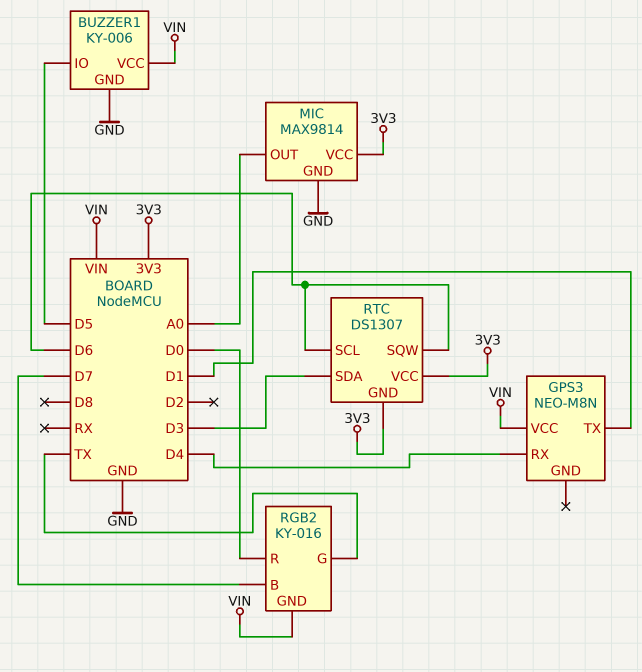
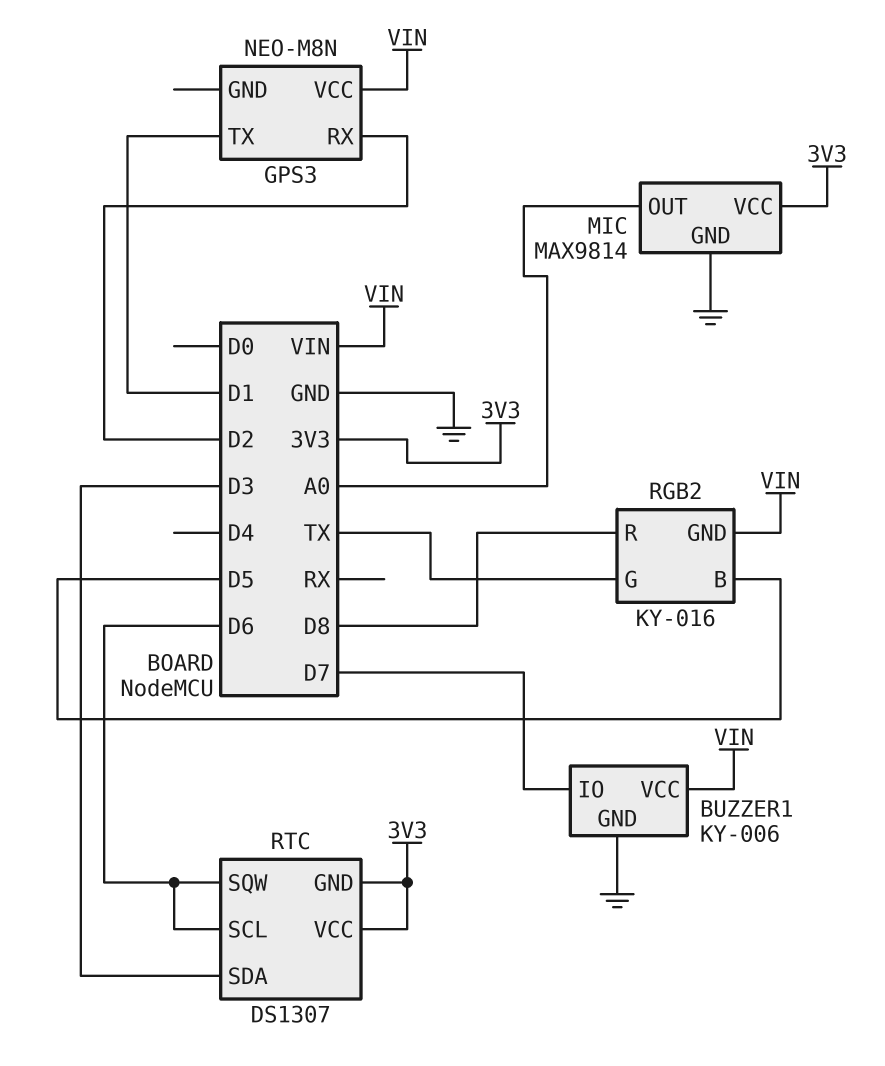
BUZZER1 pin IO: D5 -> D7
GPS3 pin RX: D4 -> D2
RGB2 pin B: D7 -> D5
RGB2 pin R: D0 -> D8

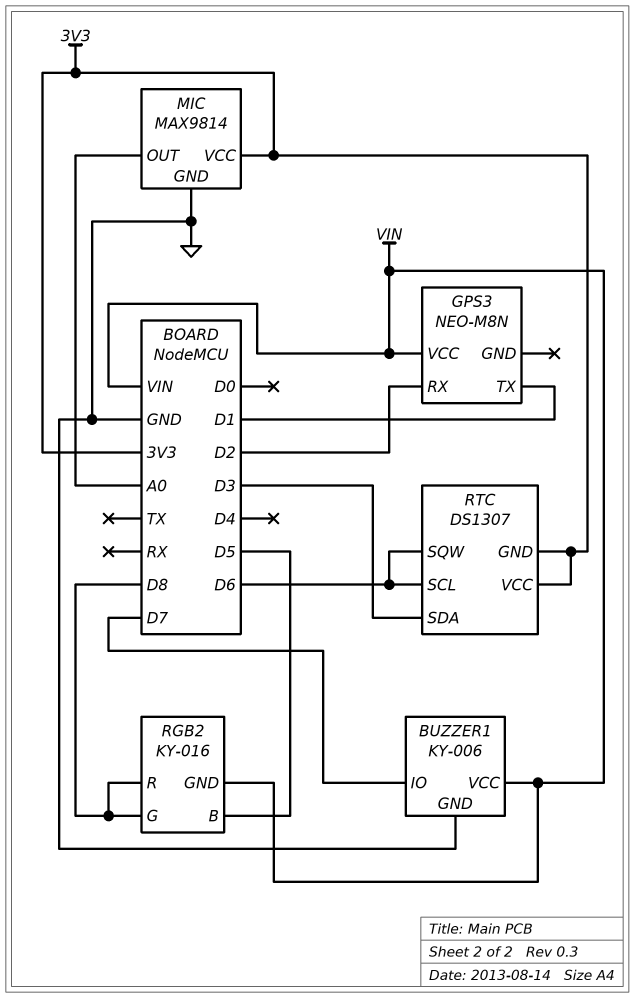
RGB2 pin G: TX -> D8

